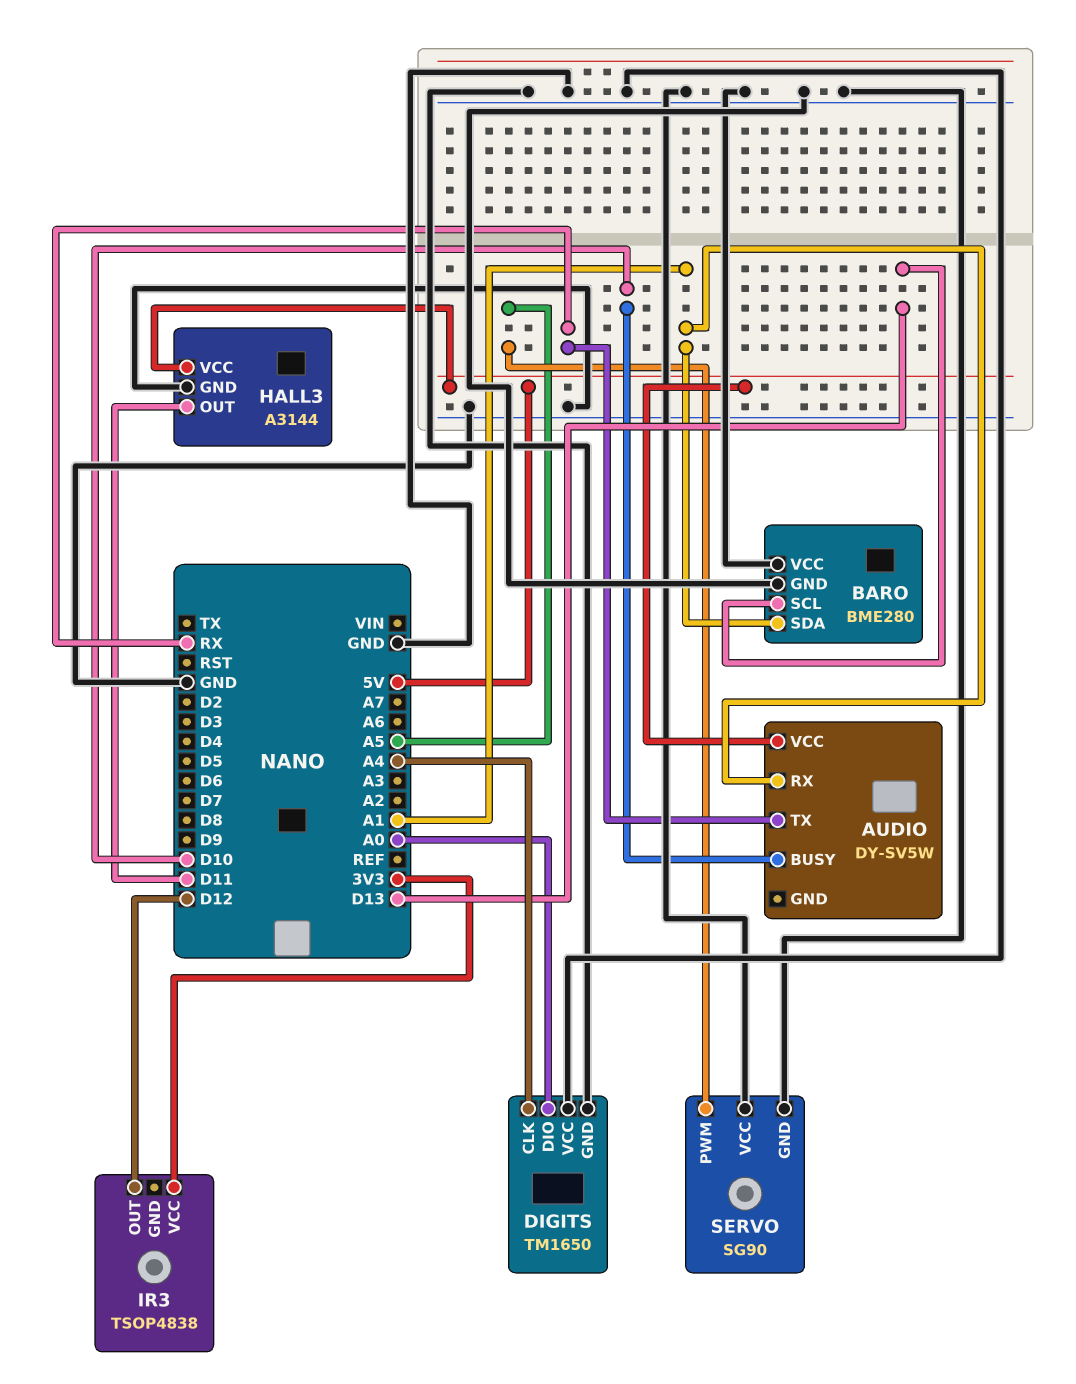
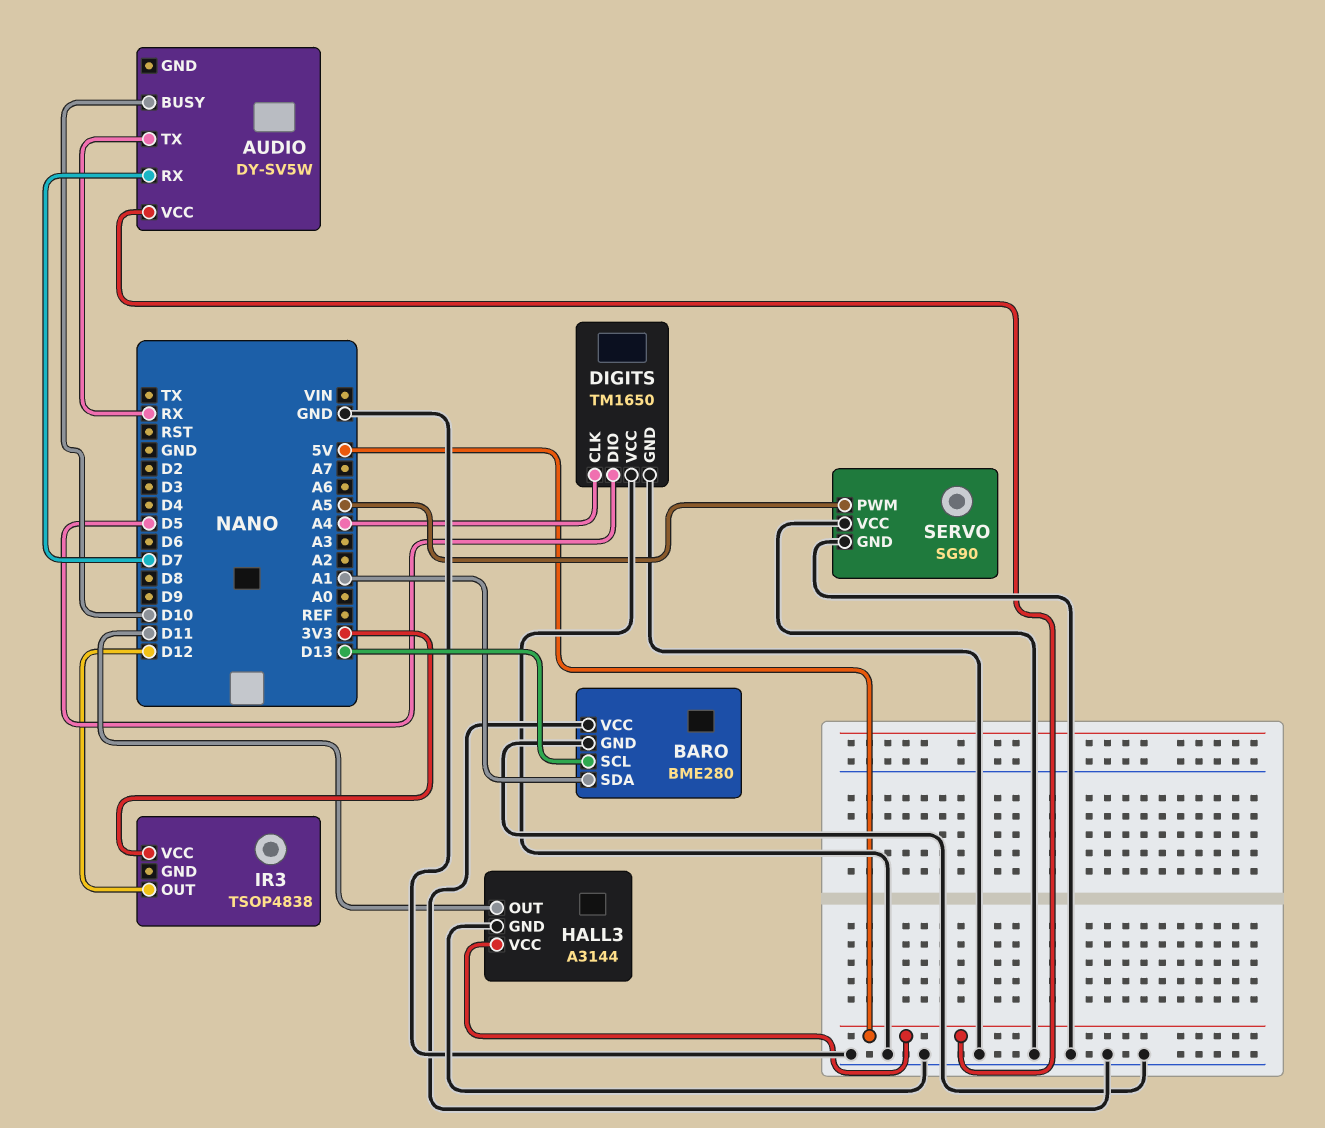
AUDIO pin RX: A1 -> D7
DIGITS pin DIO: A0 -> D5

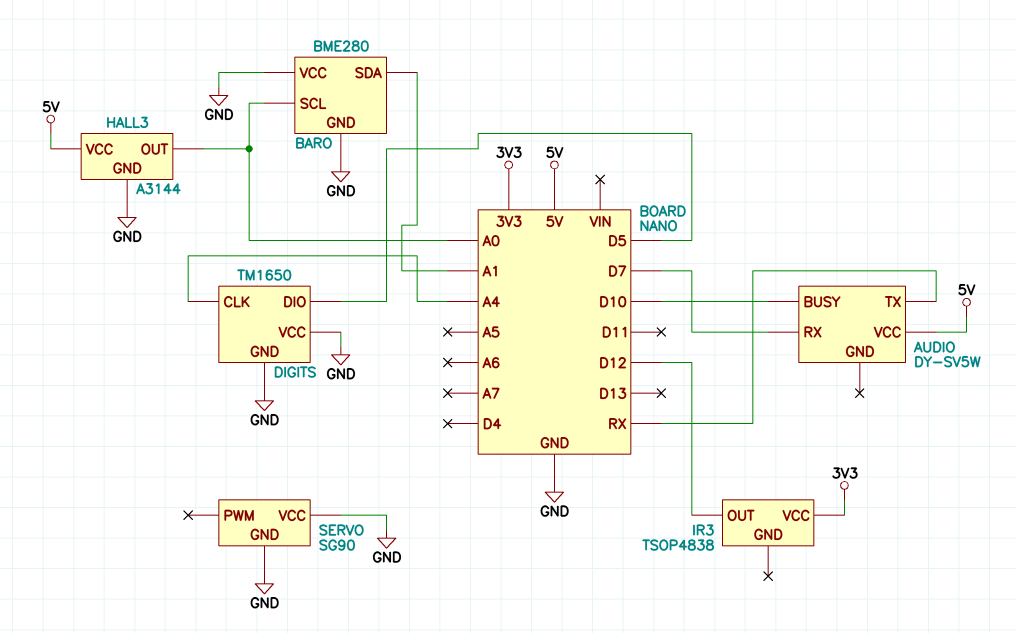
BARO pin SCL: D13 -> A0
HALL3 pin OUT: D11 -> A0
SERVO pin PWM: A5 -> none

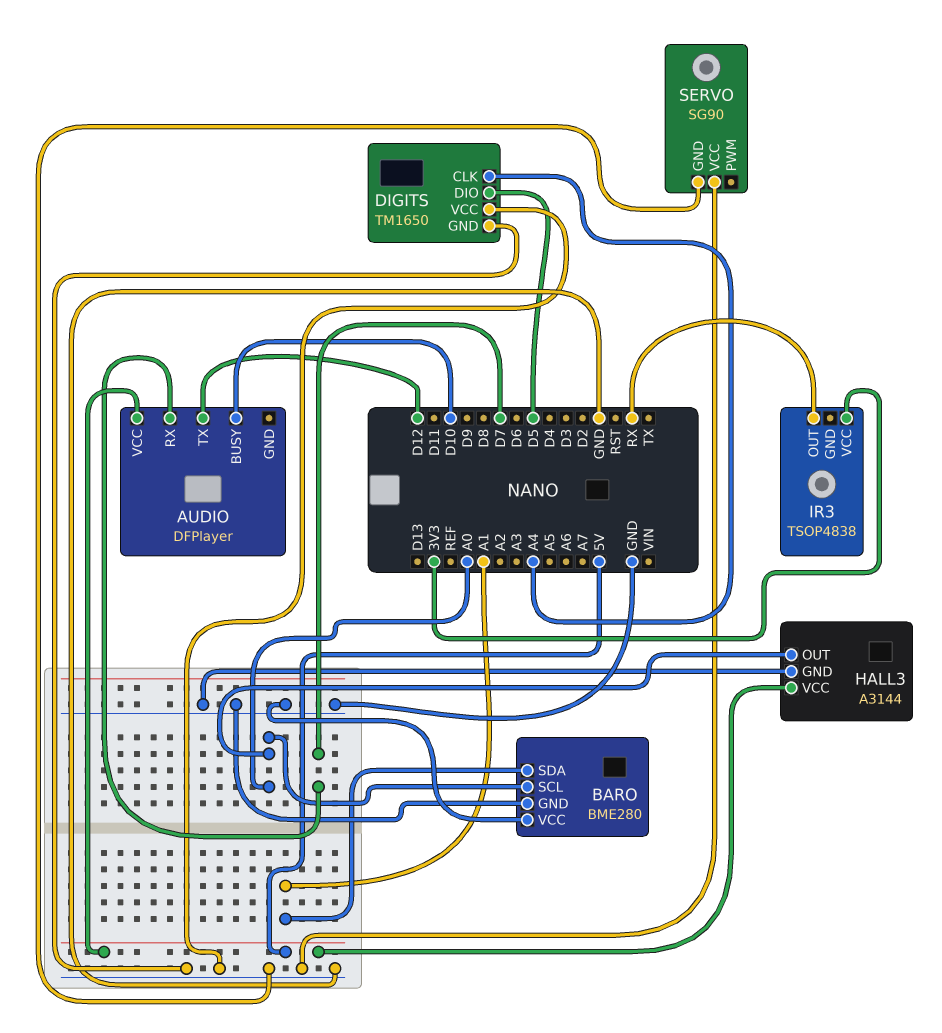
AUDIO: DY-SV5W -> DFPlayer
AUDIO pin TX: RX -> D12
IR3 pin OUT: D12 -> RX

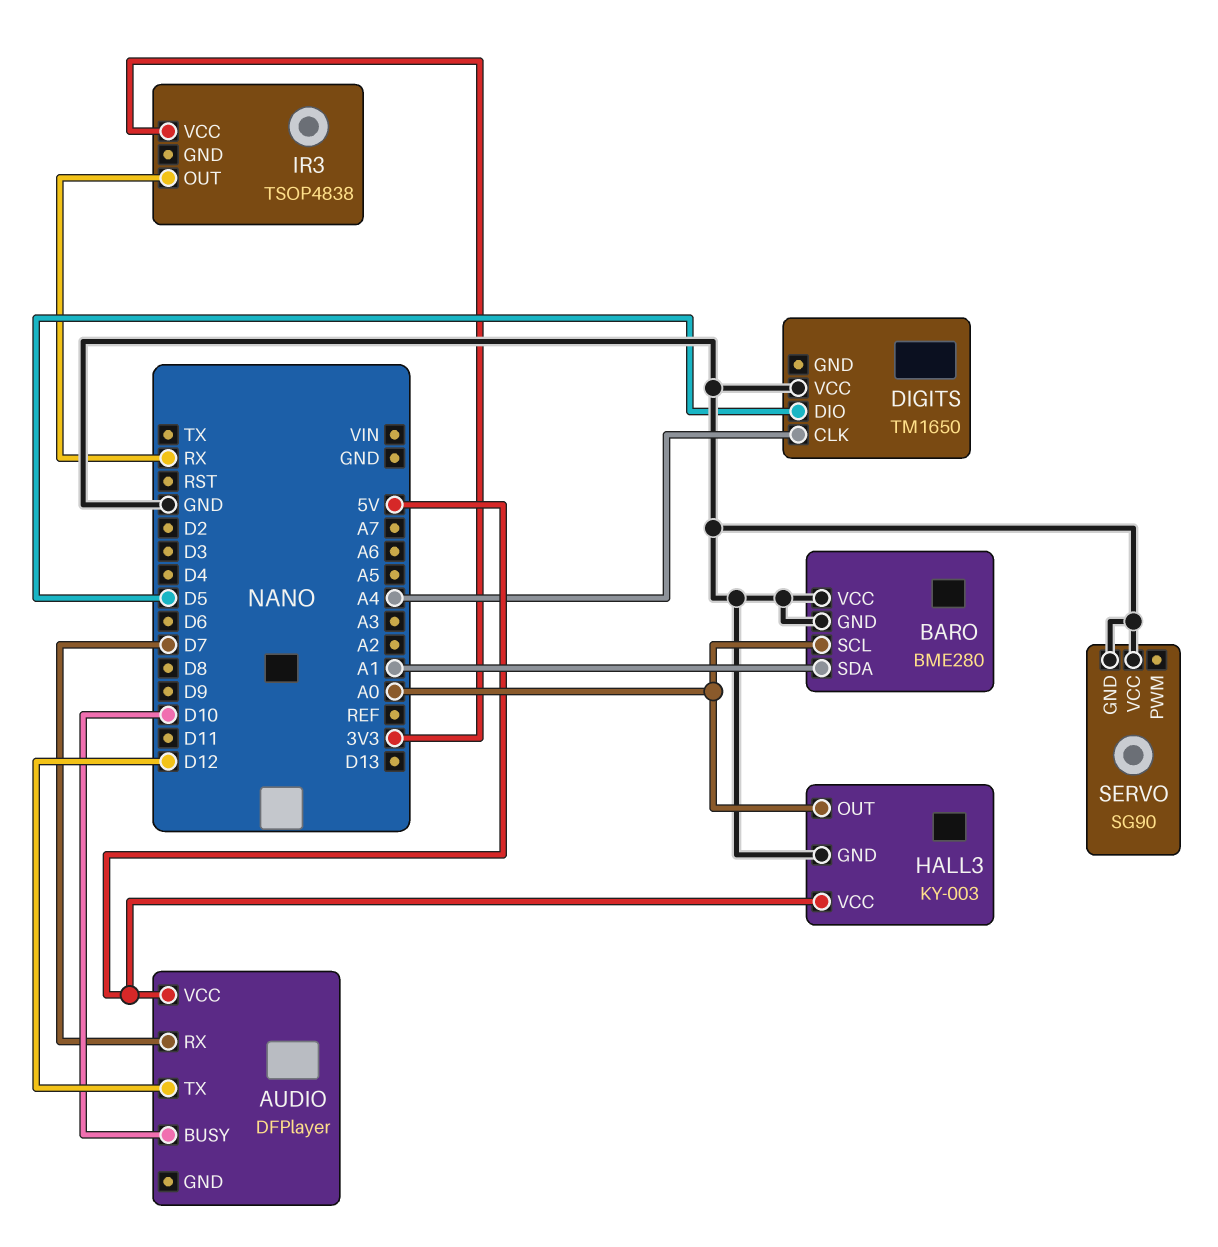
DIGITS pin GND: GND -> none
HALL3: A3144 -> KY-003

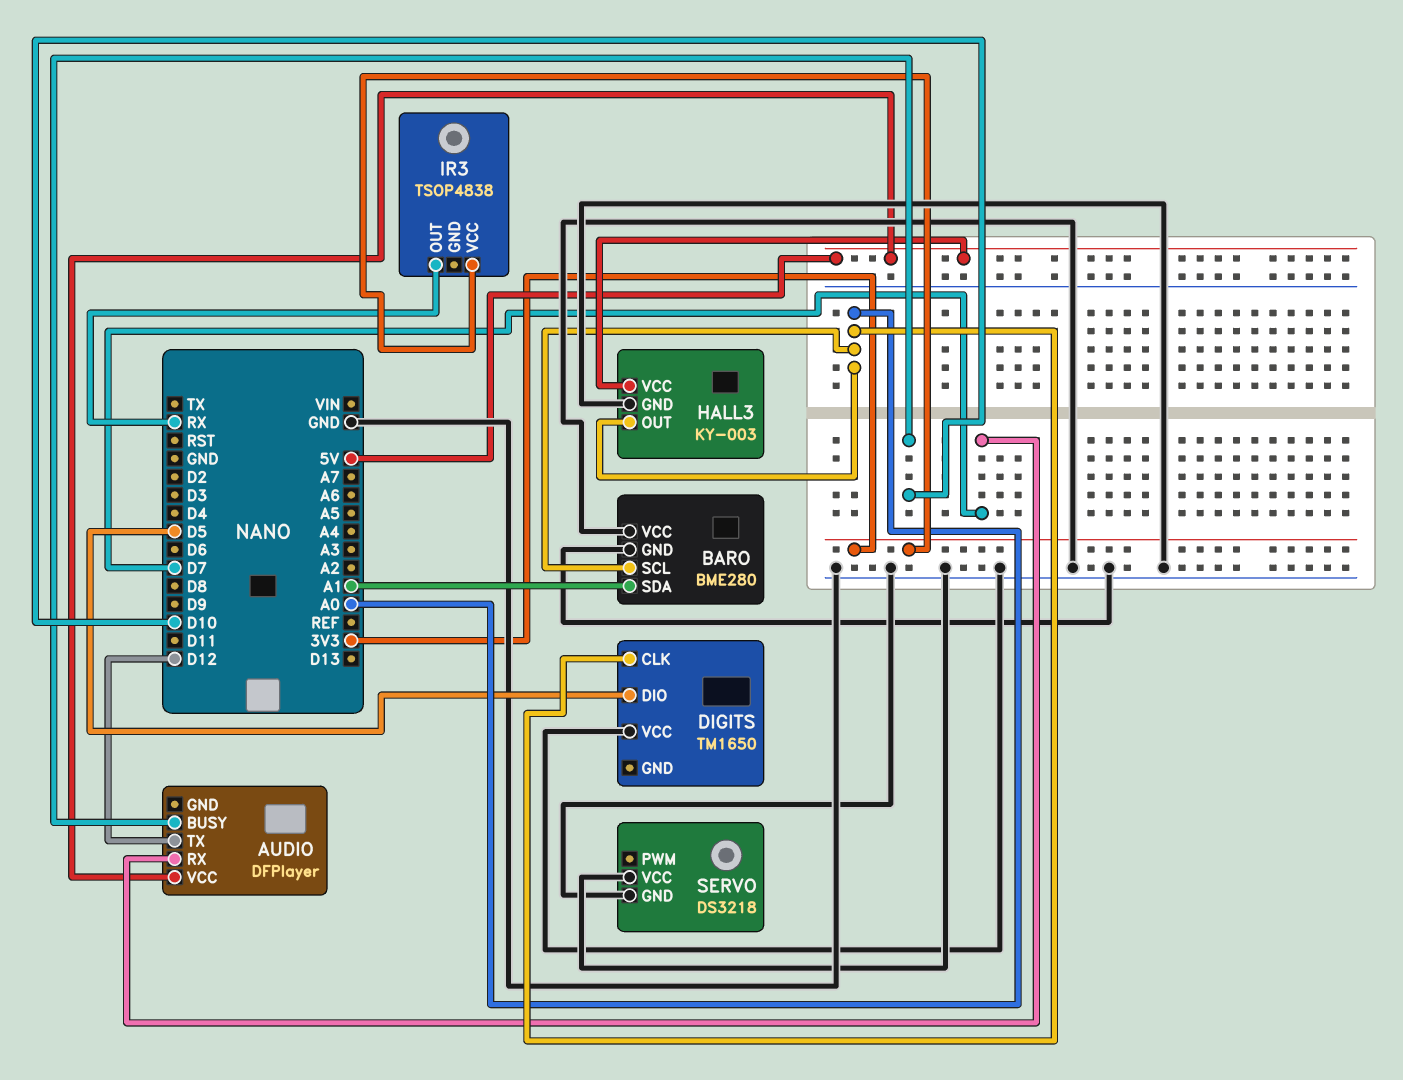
DIGITS pin CLK: A4 -> A0
SERVO: SG90 -> DS3218

